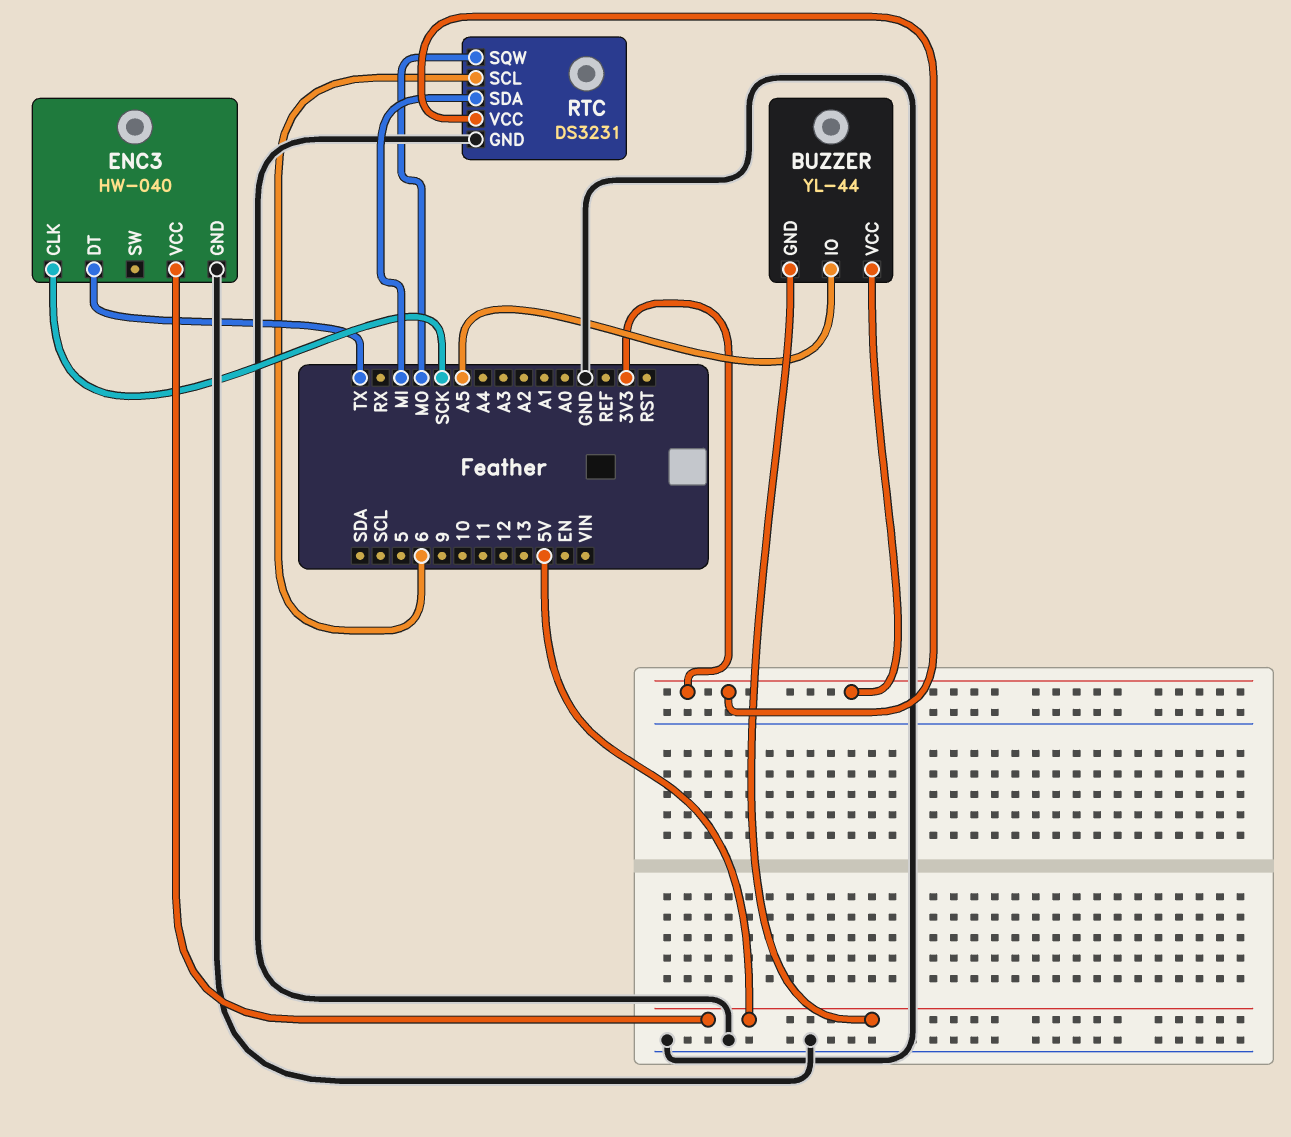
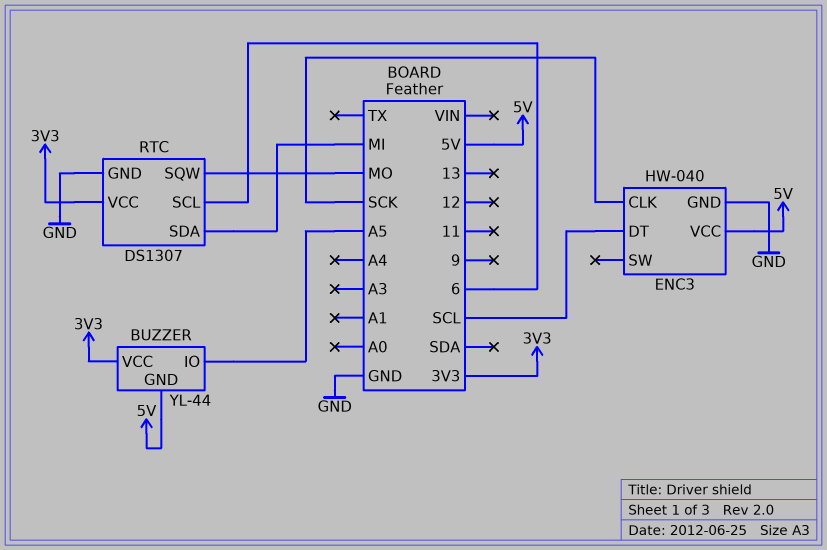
ENC3 pin DT: TX -> SCL
RTC: DS3231 -> DS1307

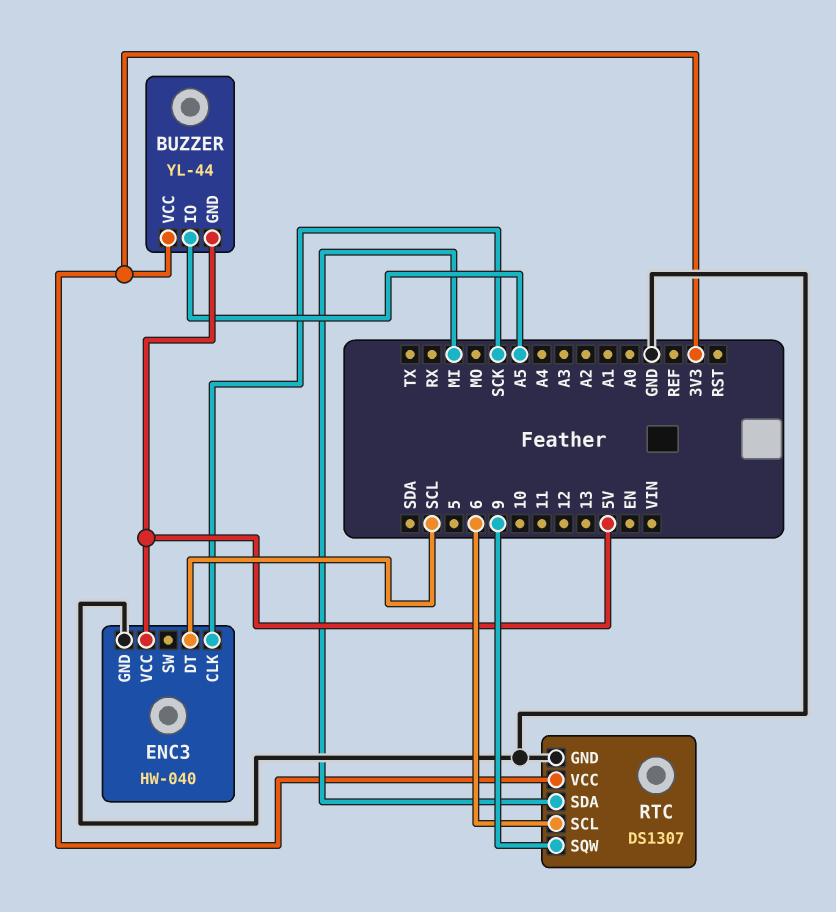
RTC pin SQW: MO -> 9

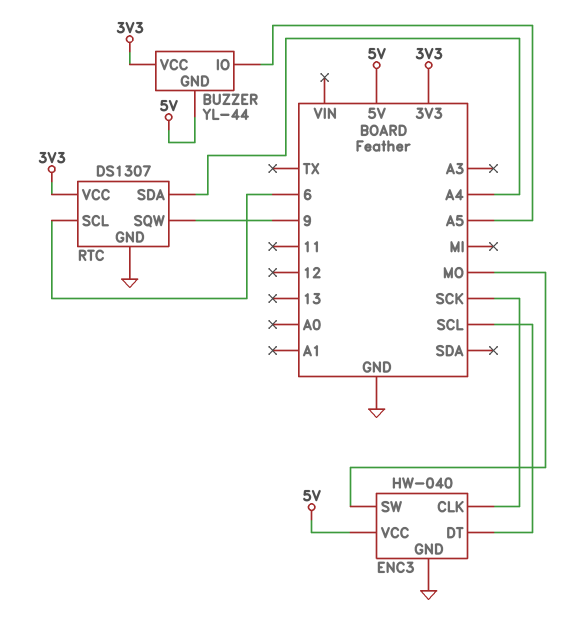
ENC3 pin SW: none -> MO
RTC pin SDA: MI -> A4

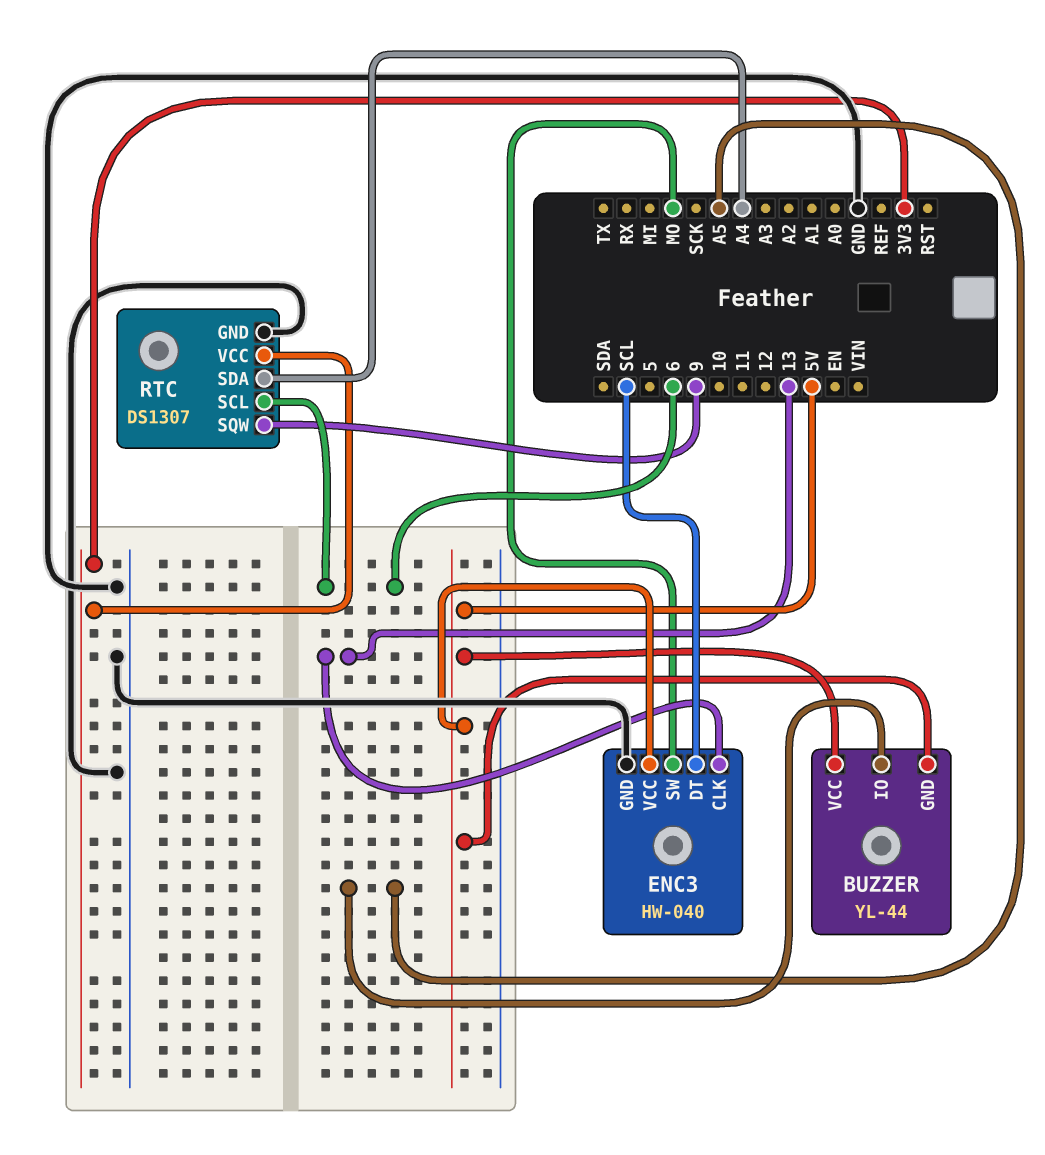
BUZZER pin VCC: 3V3 -> 5V
ENC3 pin CLK: SCK -> 13

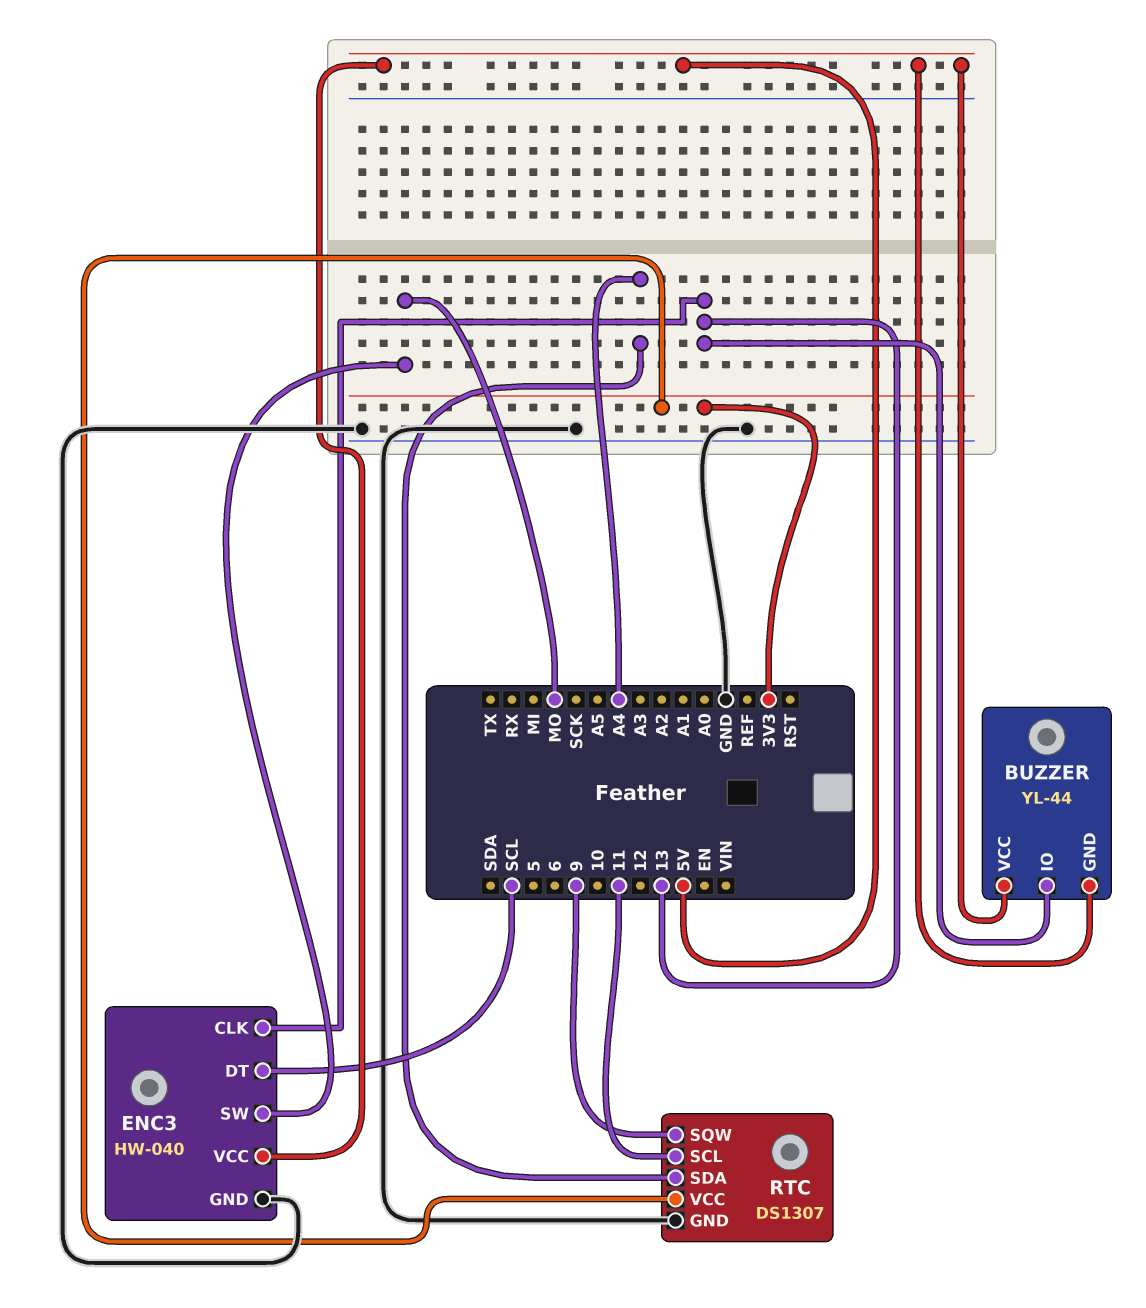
BUZZER pin IO: A5 -> 13
RTC pin SCL: 6 -> 11

